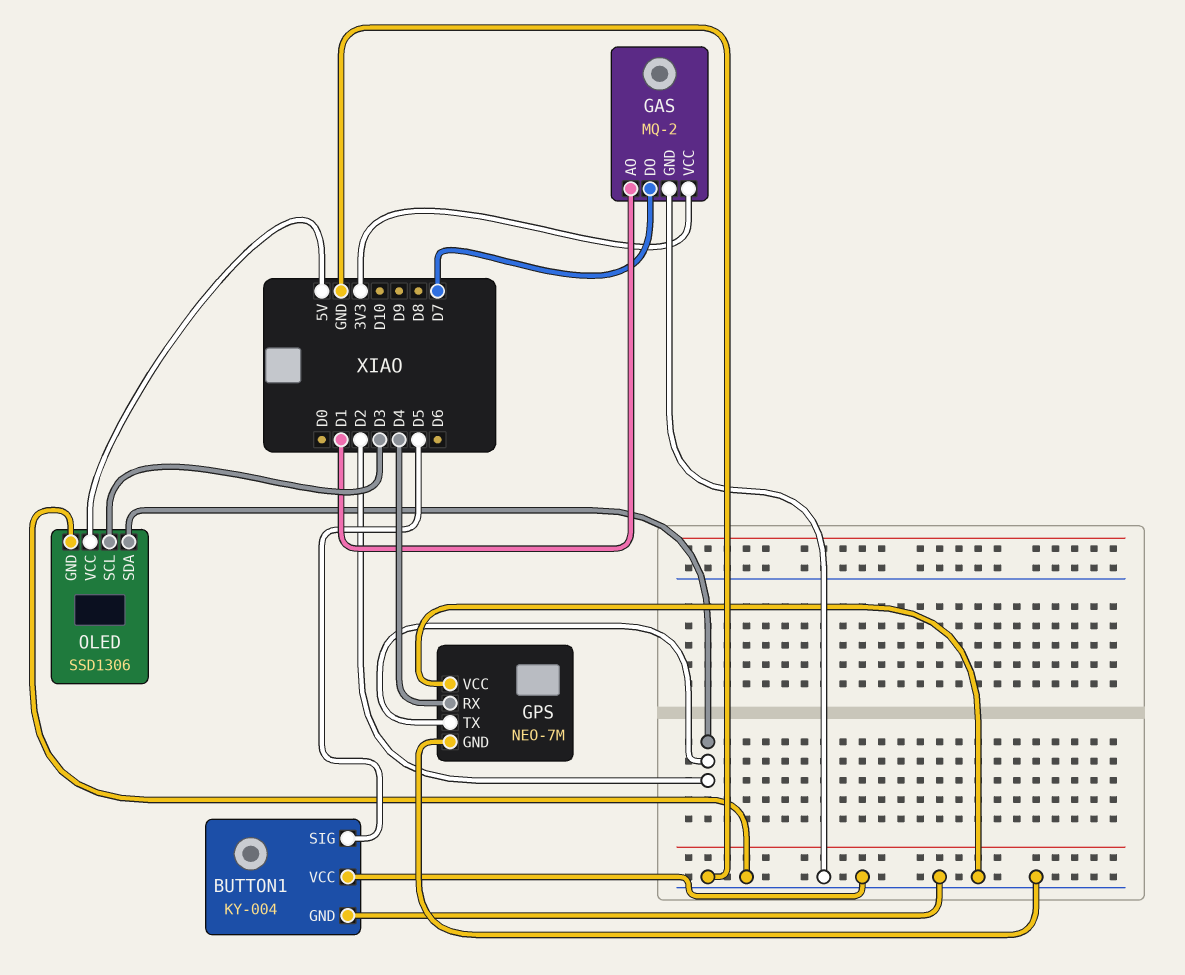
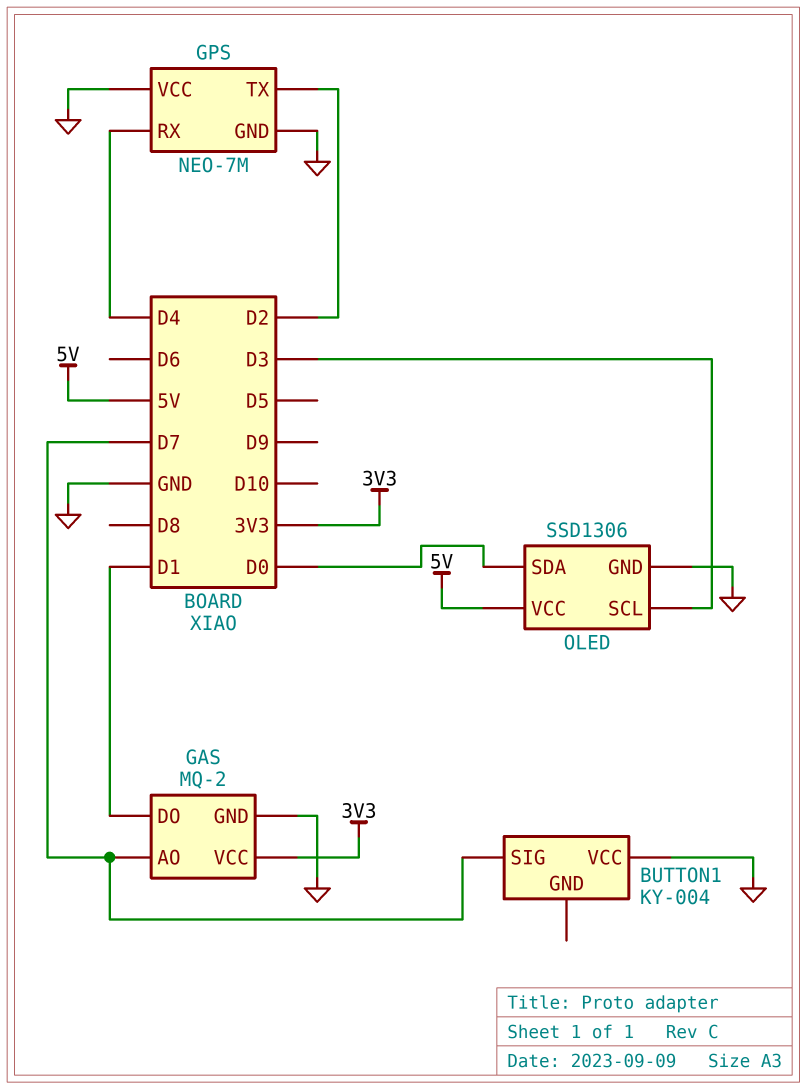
BUTTON1 pin GND: GND -> none
BUTTON1 pin SIG: D5 -> D7
GAS pin AO: D1 -> D7
GAS pin DO: D7 -> D1
OLED pin SDA: D2 -> D0

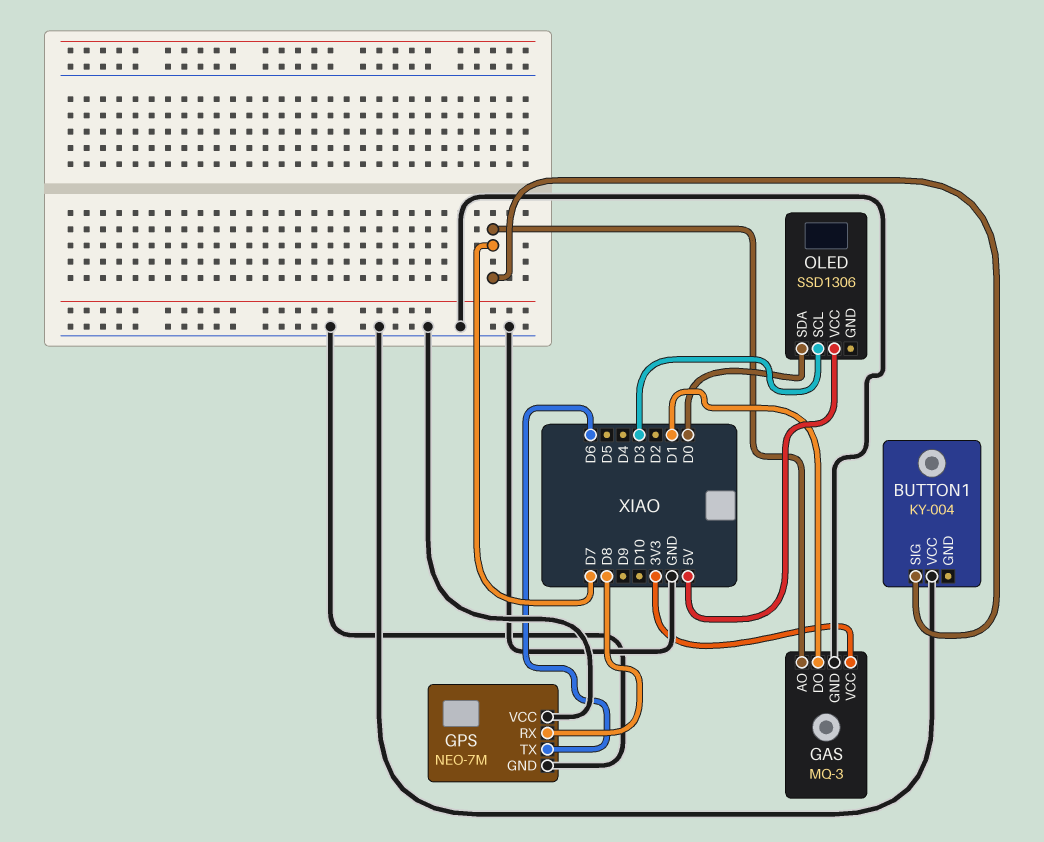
GAS: MQ-2 -> MQ-3
GPS pin RX: D4 -> D8
GPS pin TX: D2 -> D6
OLED pin GND: GND -> none

